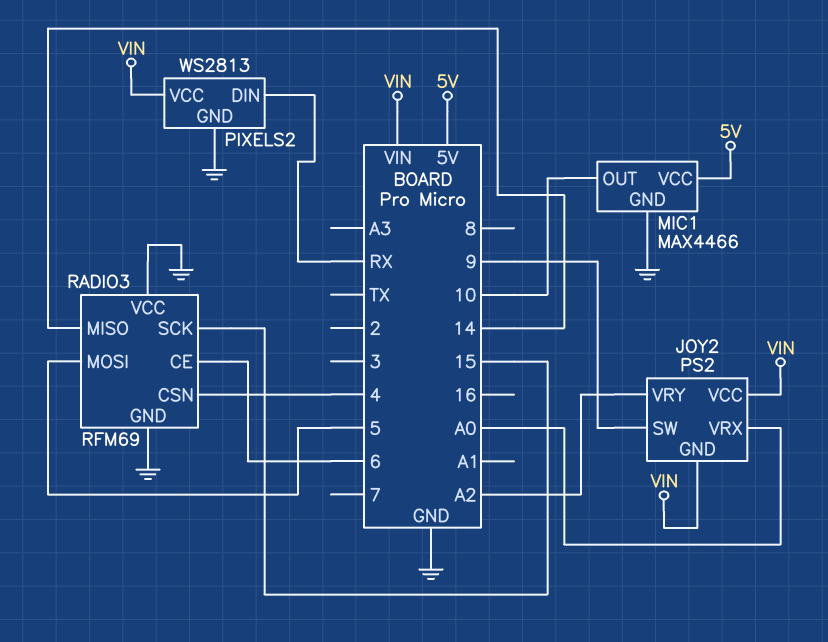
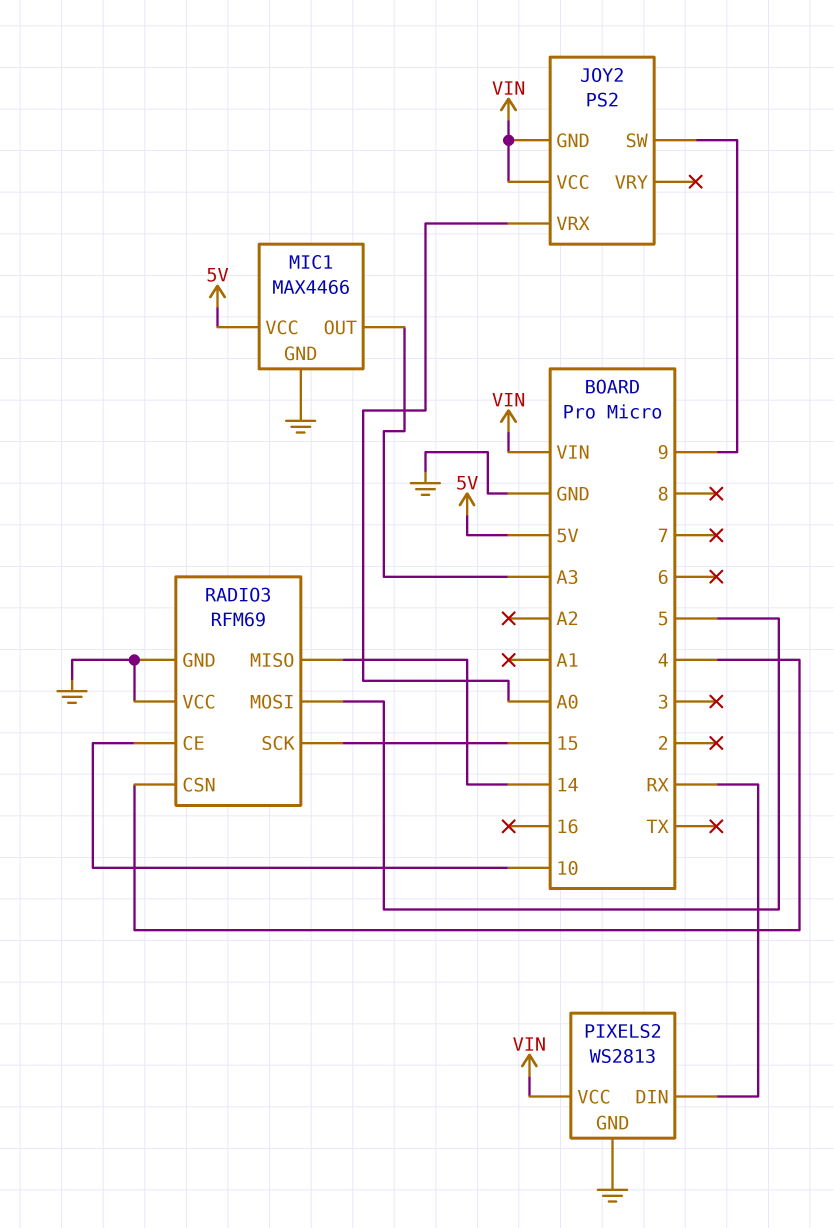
JOY2 pin VRY: A2 -> none
MIC1 pin OUT: 10 -> A3
RADIO3 pin CE: 6 -> 10

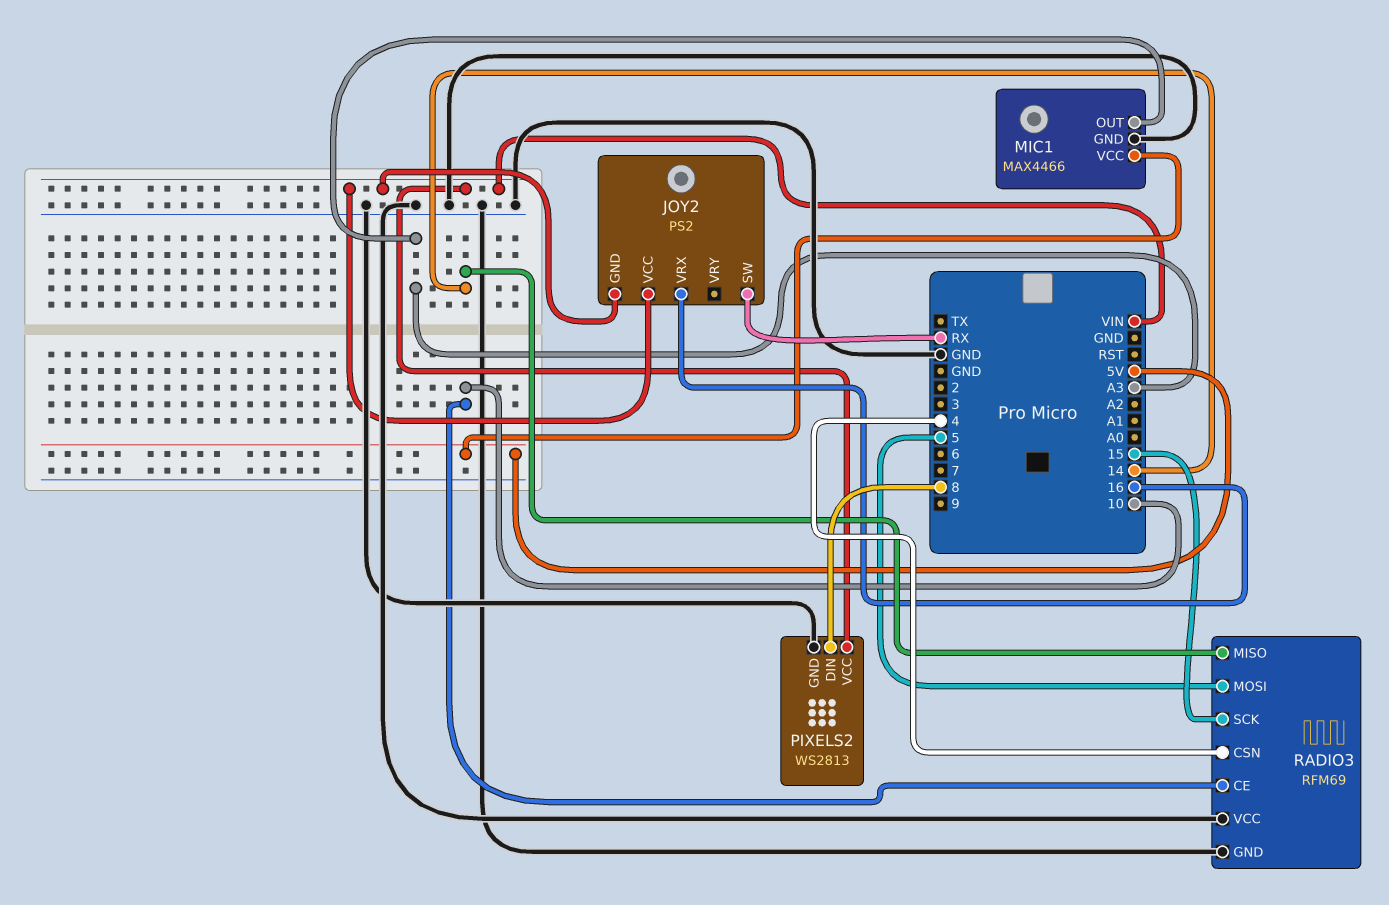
JOY2 pin SW: 9 -> RX
JOY2 pin VRX: A0 -> 16
PIXELS2 pin DIN: RX -> 8

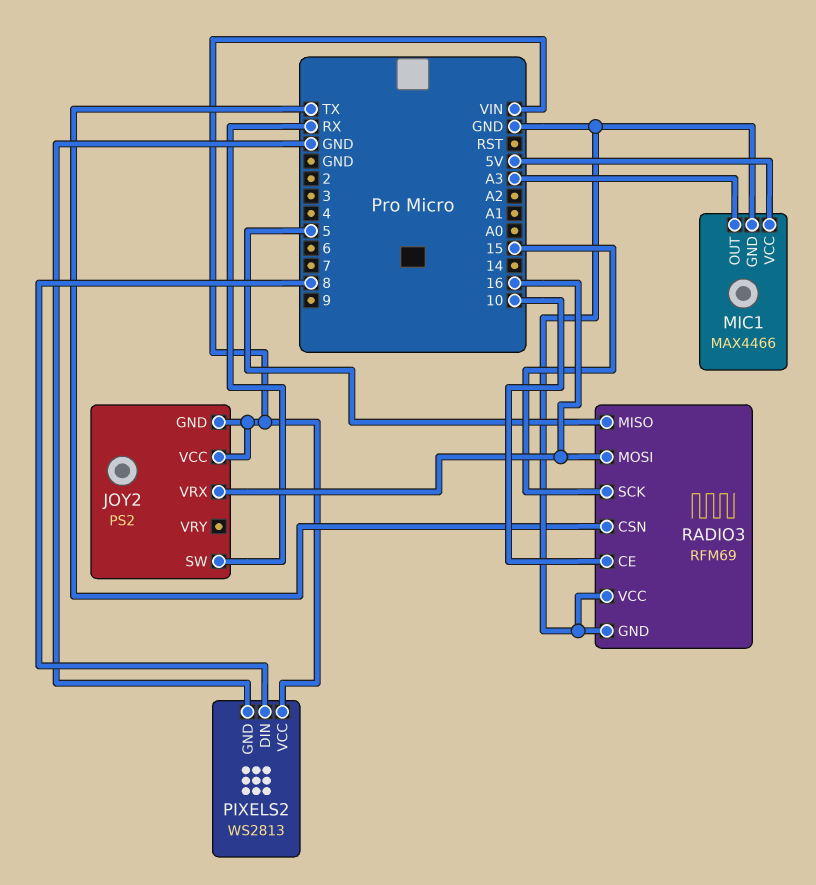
RADIO3 pin CSN: 4 -> TX
RADIO3 pin MISO: 14 -> 5
RADIO3 pin MOSI: 5 -> 16

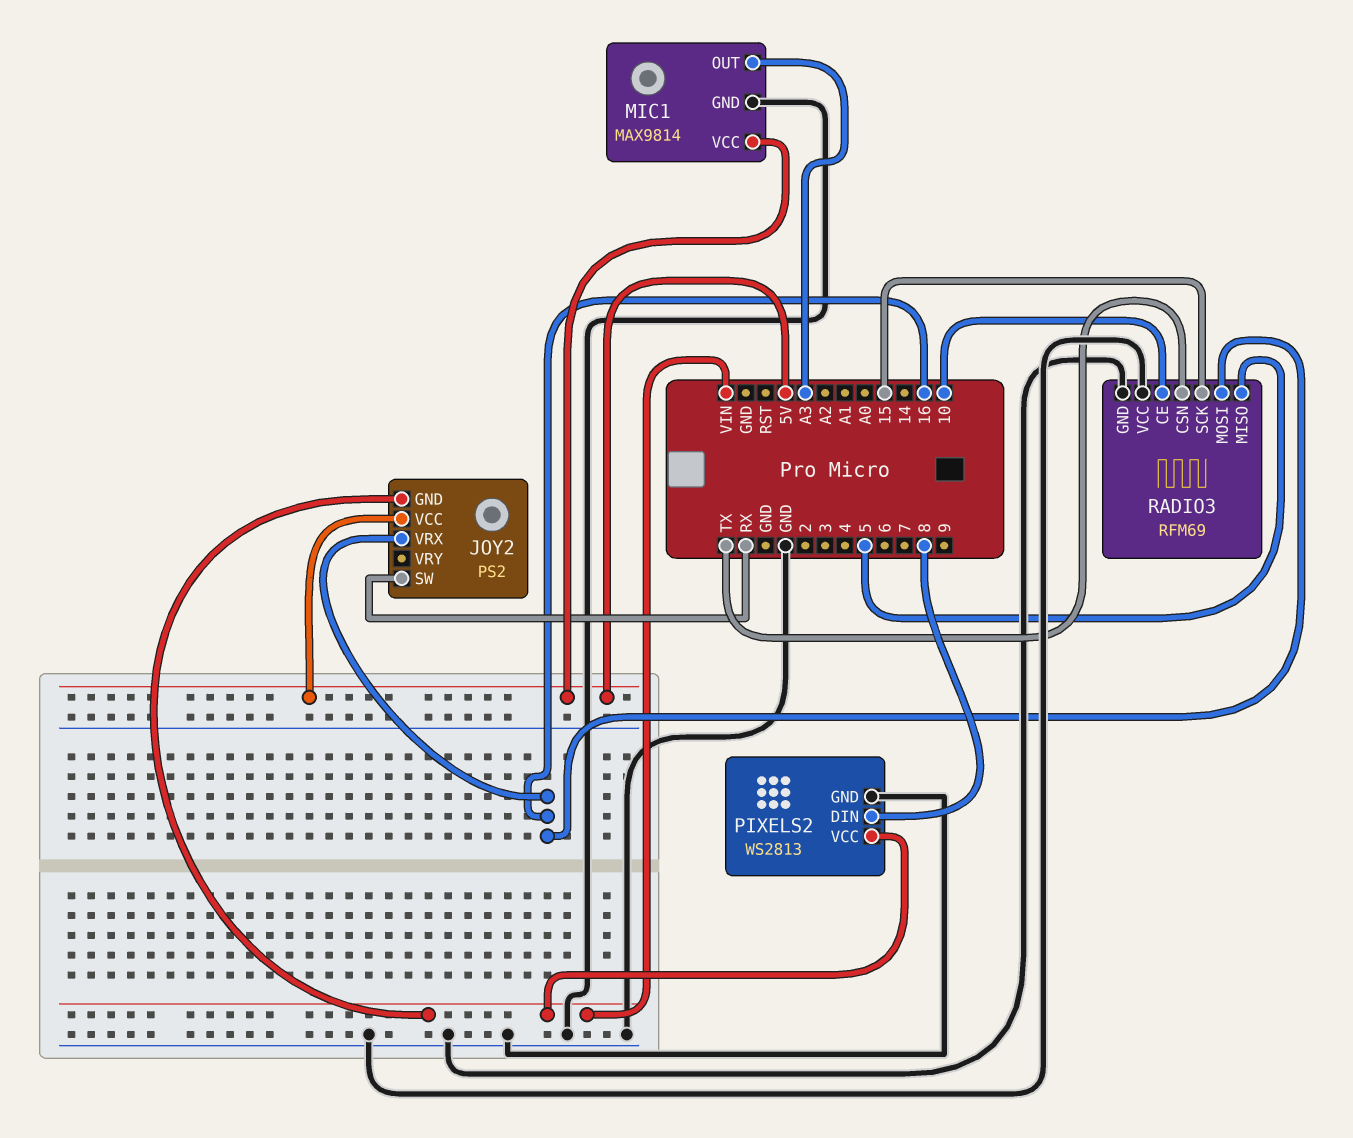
JOY2 pin VCC: VIN -> 5V
MIC1: MAX4466 -> MAX9814

